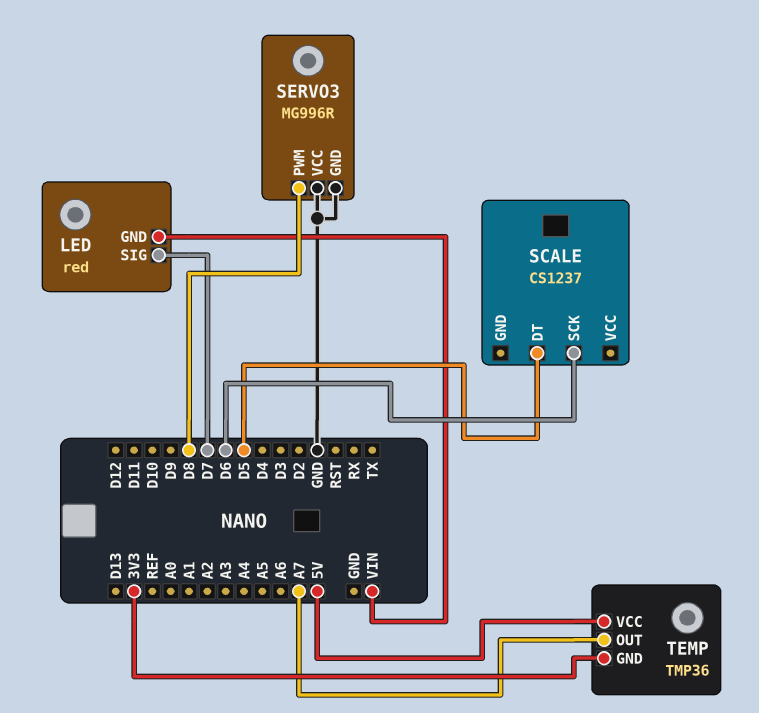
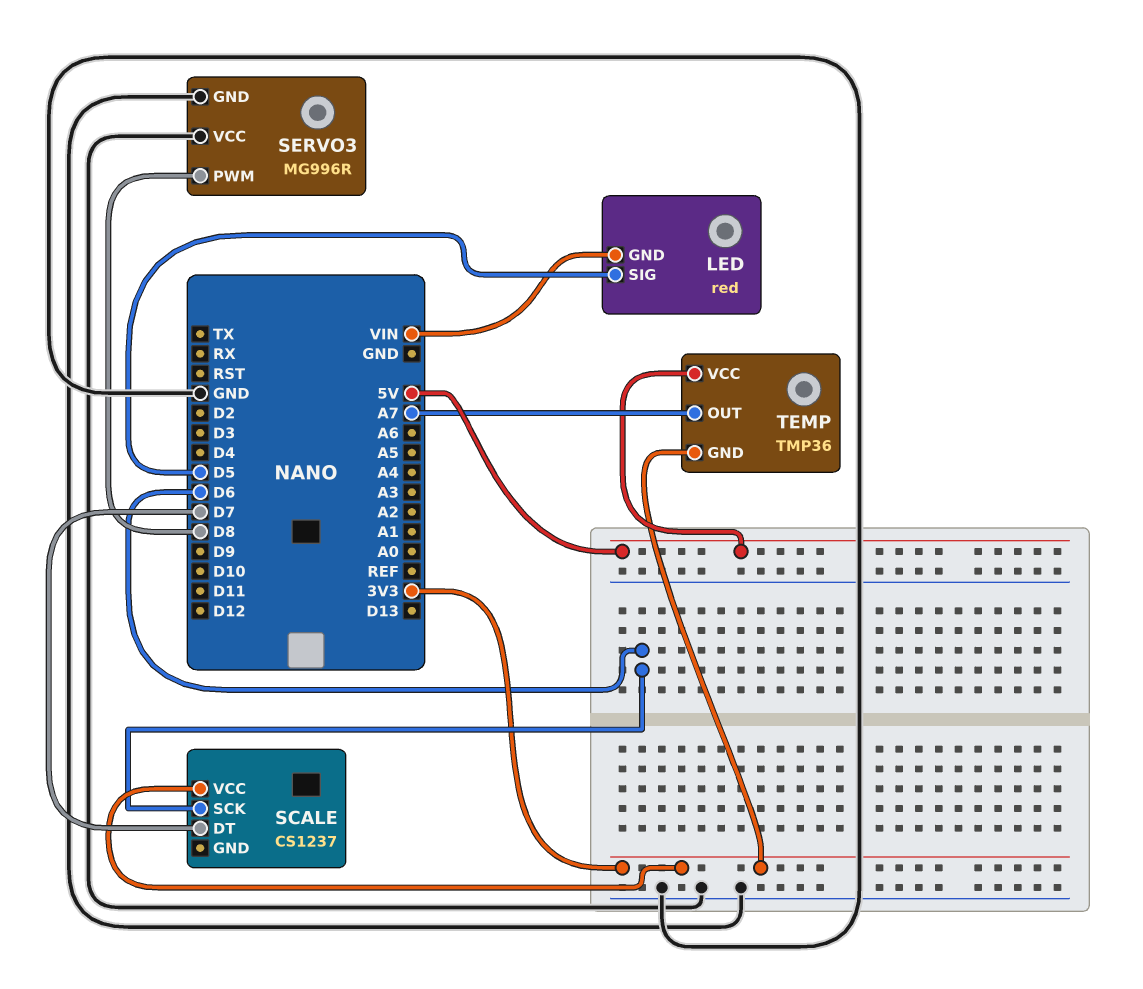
LED pin SIG: D7 -> D5
SCALE pin DT: D5 -> D7
SCALE pin VCC: none -> 3V3

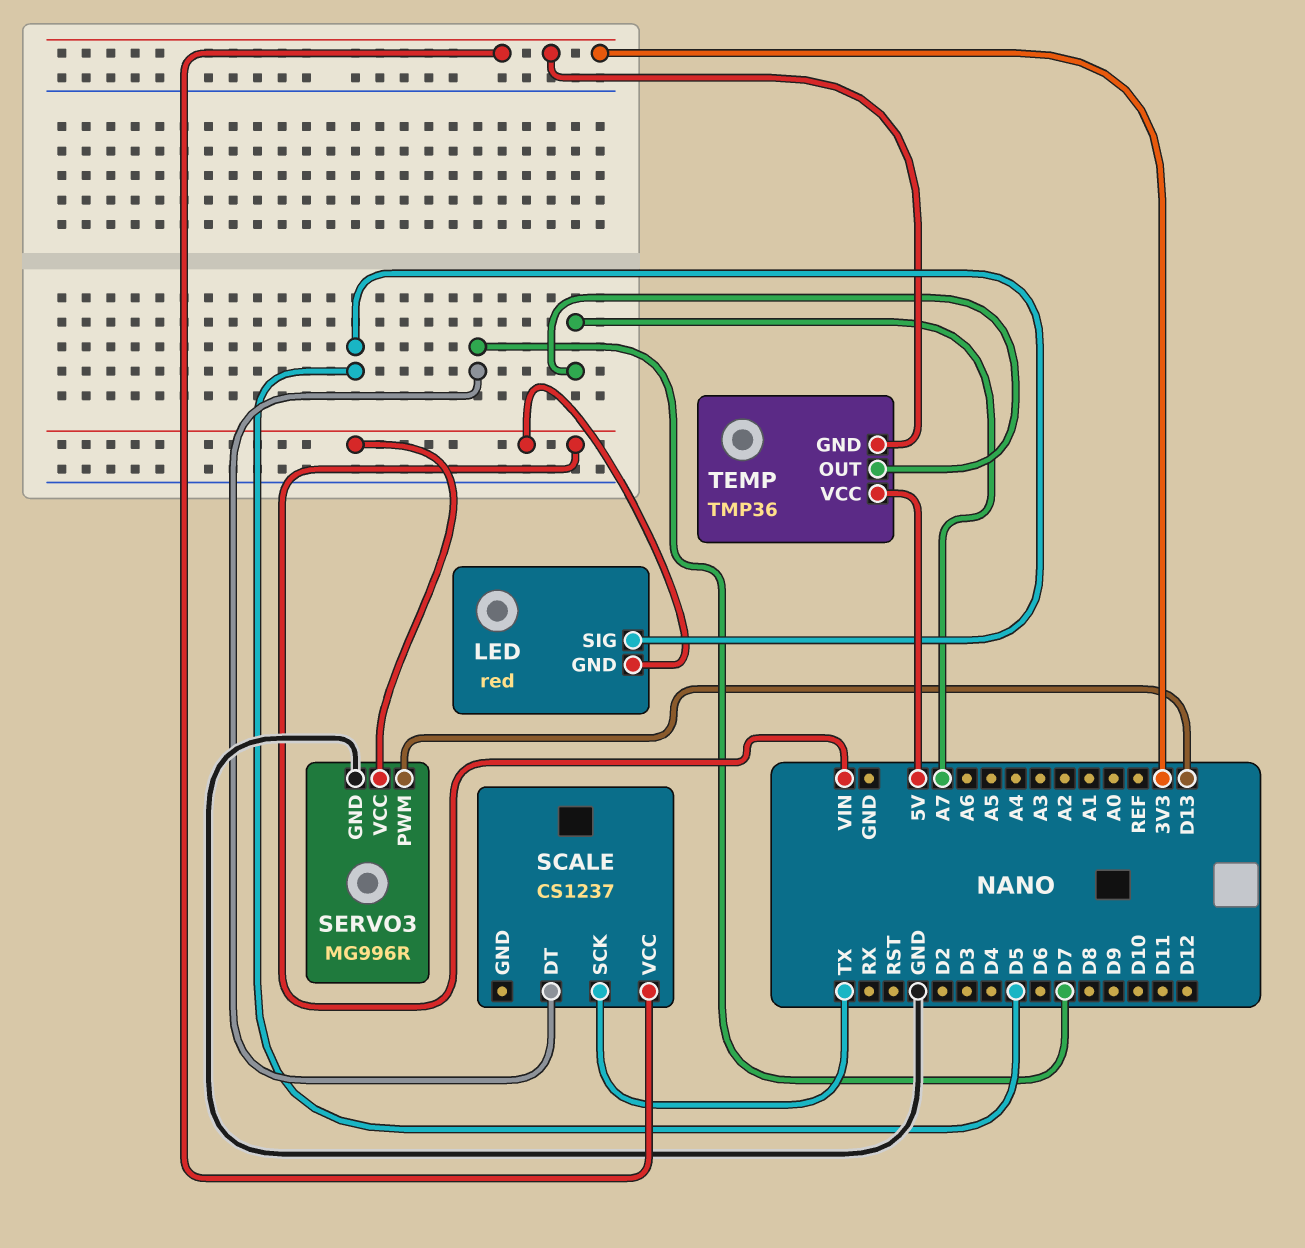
SCALE pin SCK: D6 -> TX
SERVO3 pin PWM: D8 -> D13
SERVO3 pin VCC: GND -> VIN

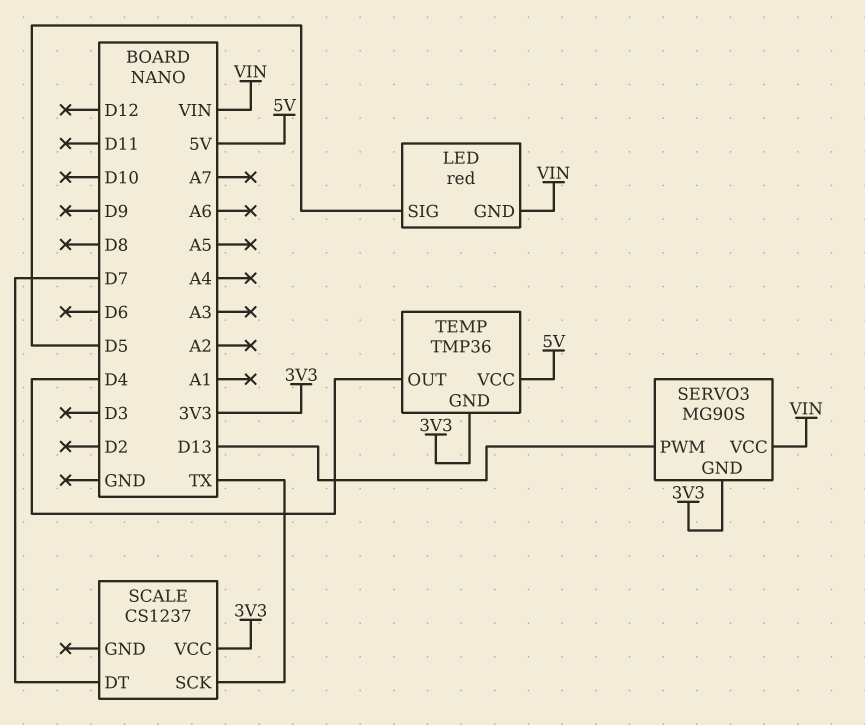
SERVO3: MG996R -> MG90S
SERVO3 pin GND: GND -> 3V3
TEMP pin OUT: A7 -> D4

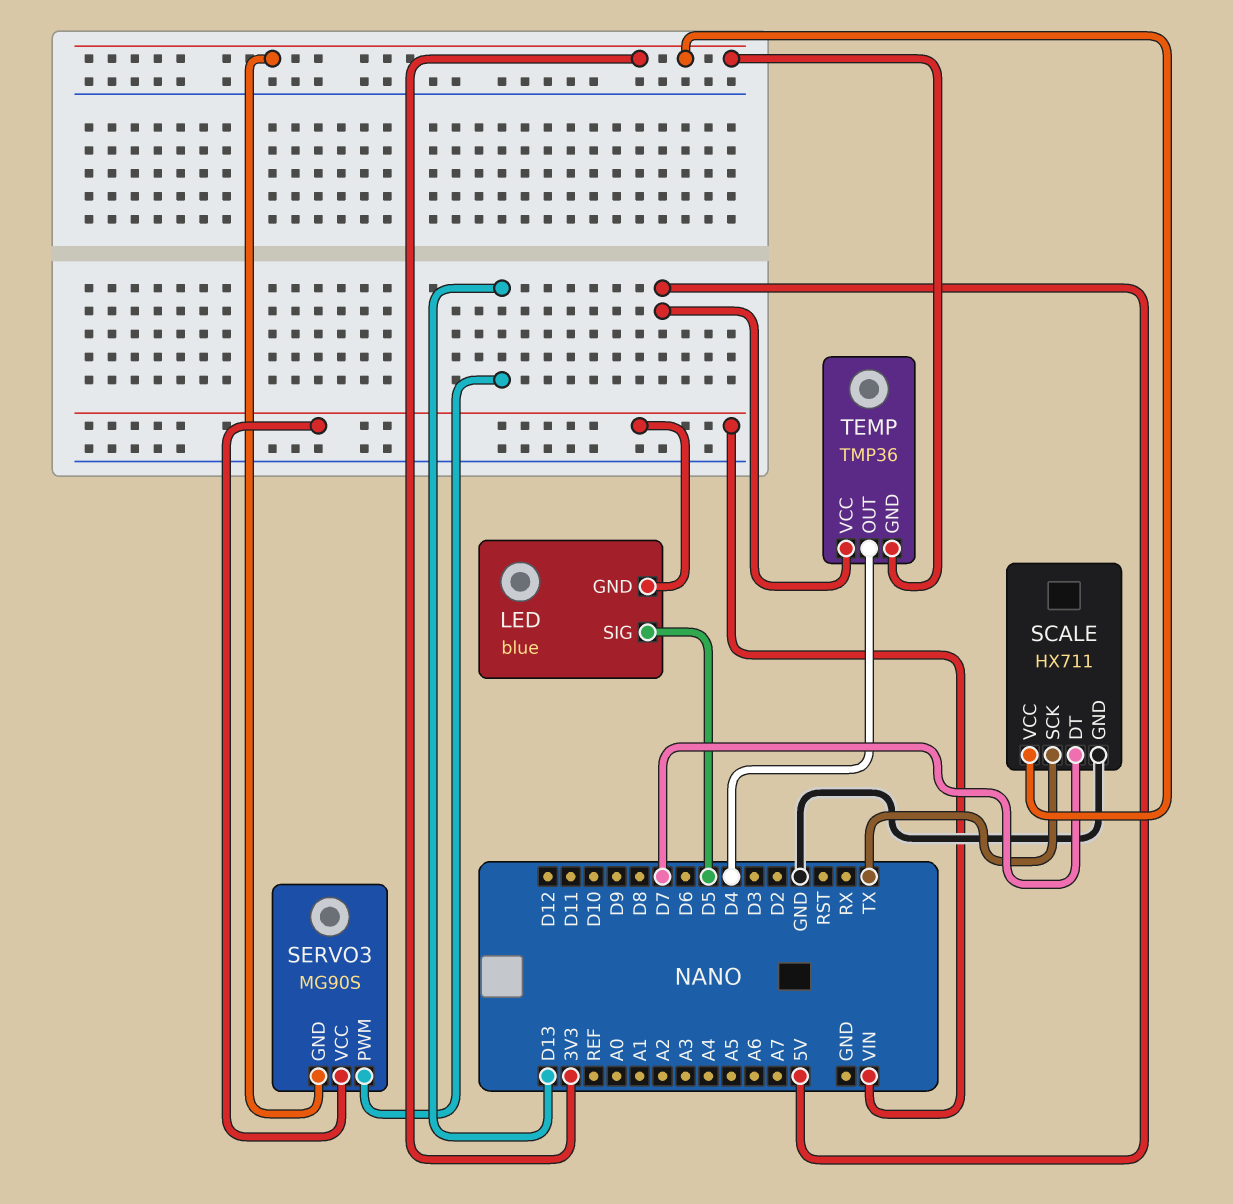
LED: red -> blue
SCALE: CS1237 -> HX711
SCALE pin GND: none -> GND

